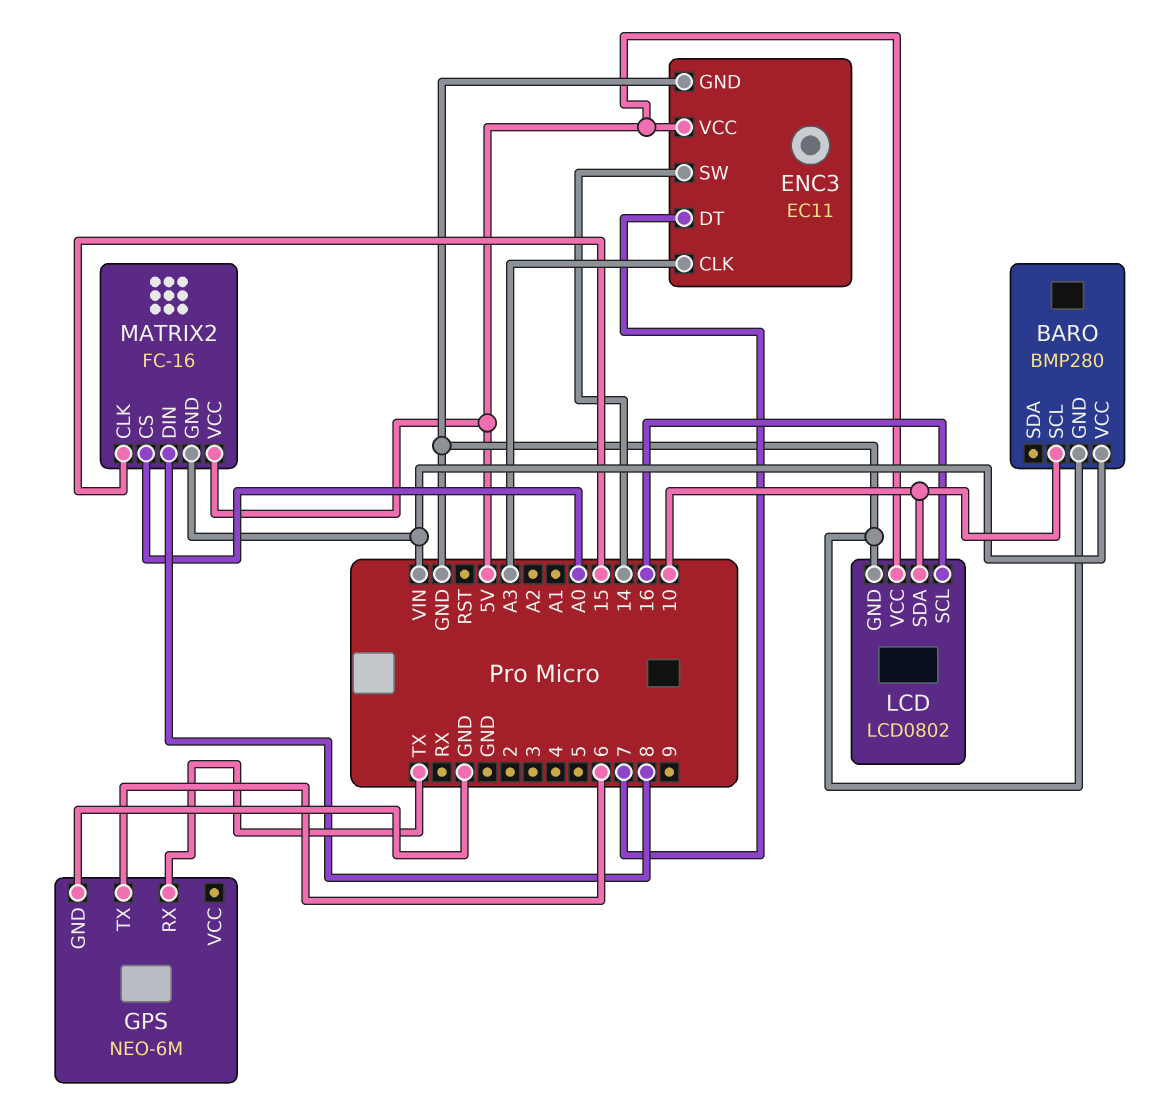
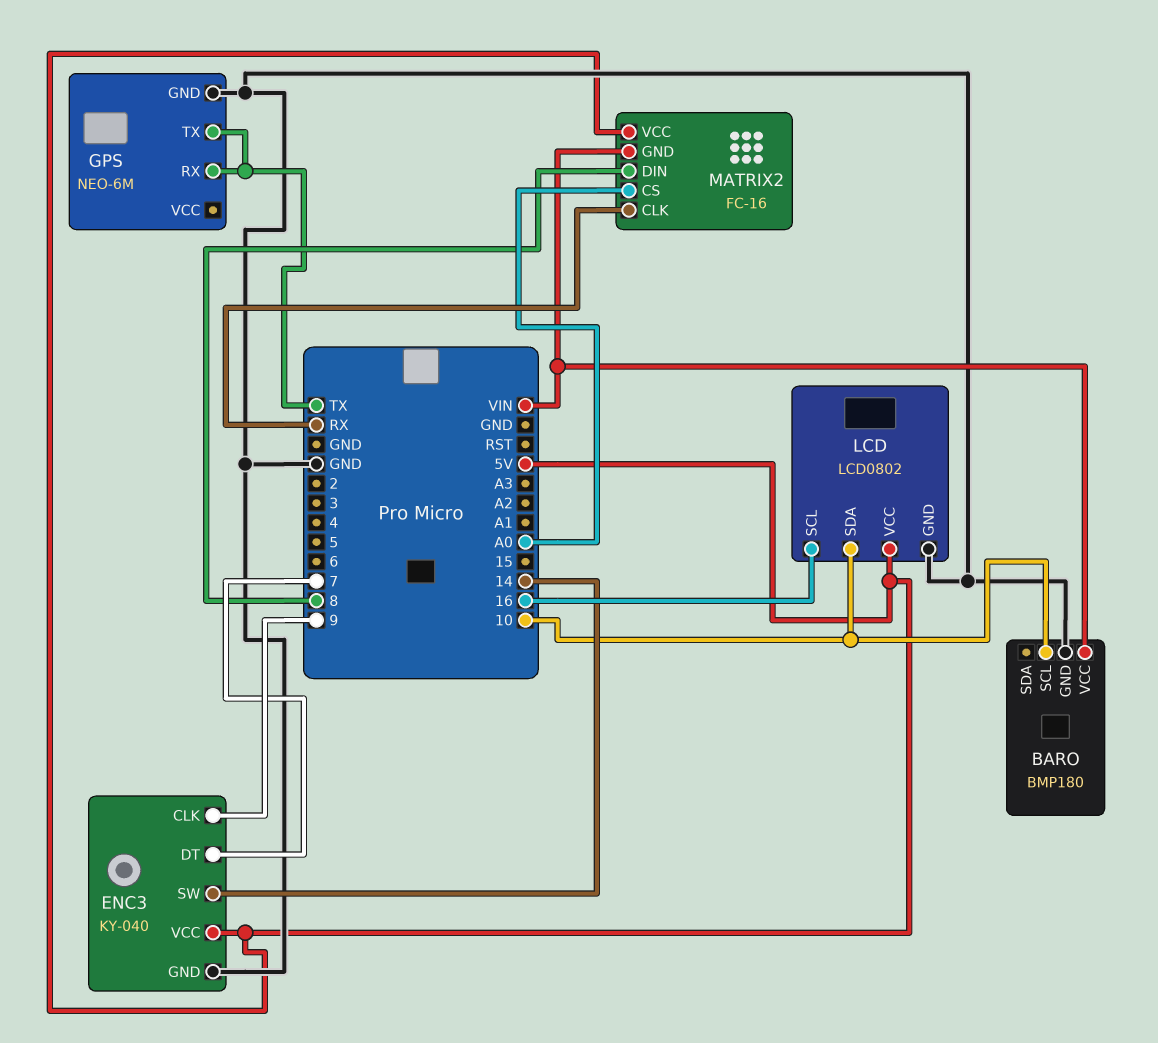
BARO: BMP280 -> BMP180
ENC3: EC11 -> KY-040
ENC3 pin CLK: A3 -> 9
GPS pin TX: 6 -> TX
MATRIX2 pin CLK: 15 -> RX

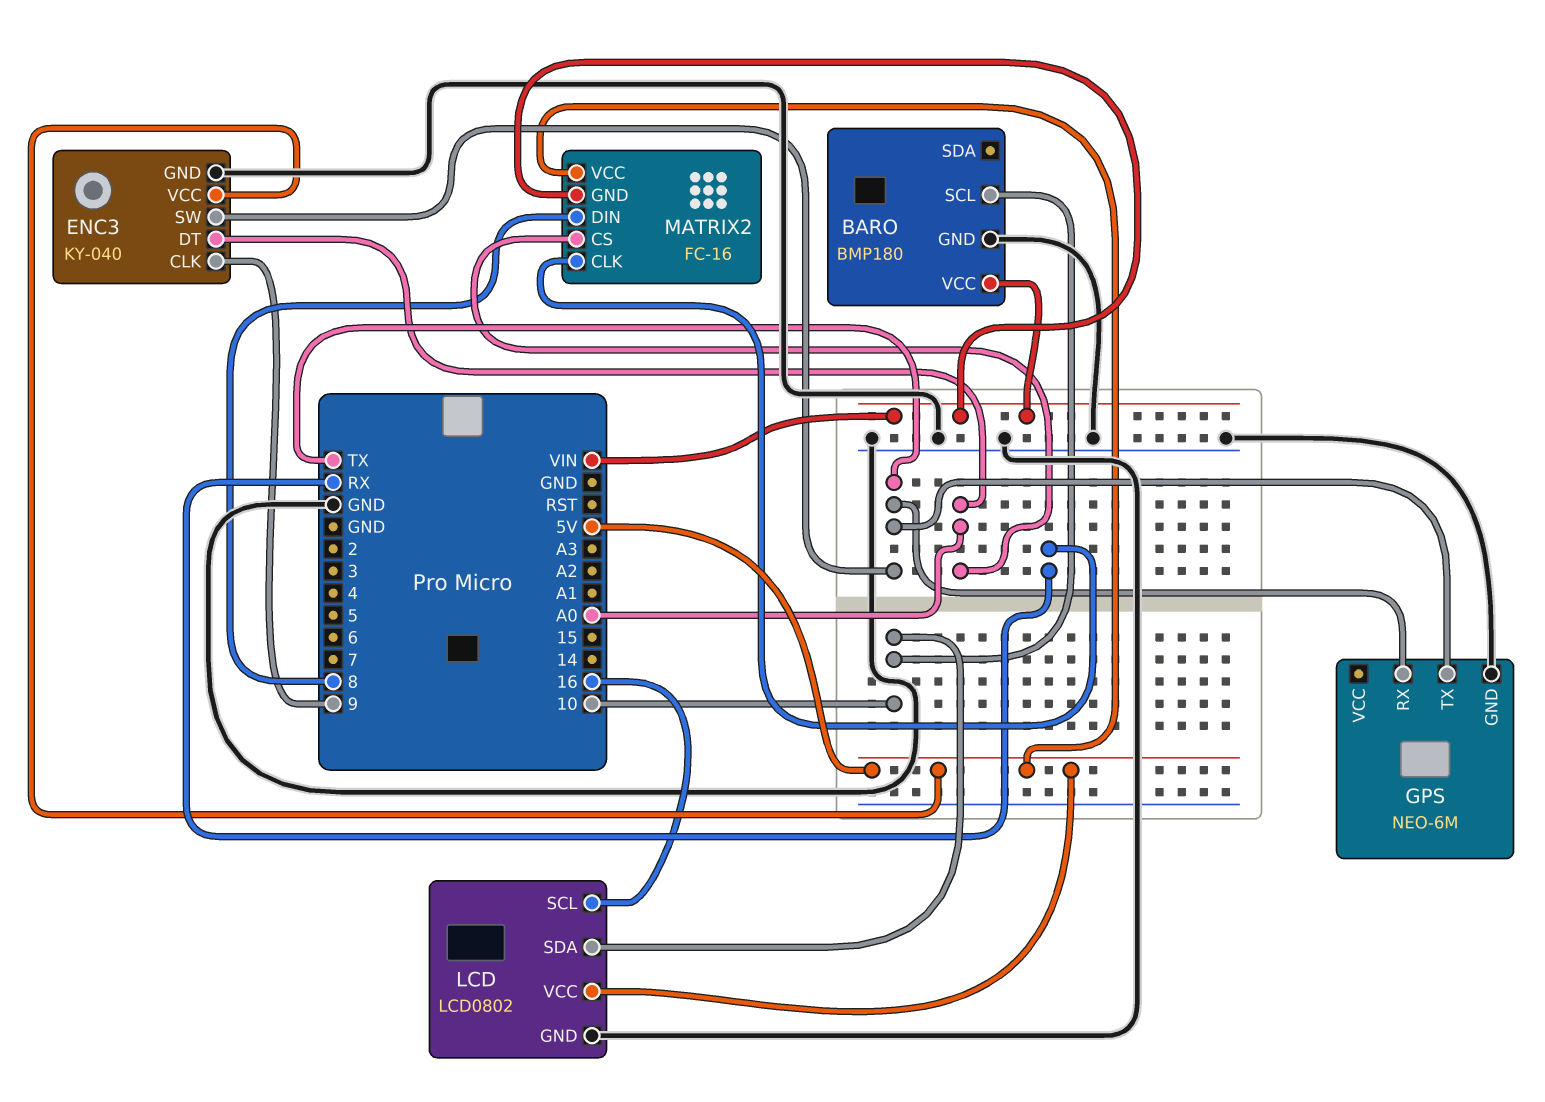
ENC3 pin DT: 7 -> A0
ENC3 pin SW: 14 -> TX

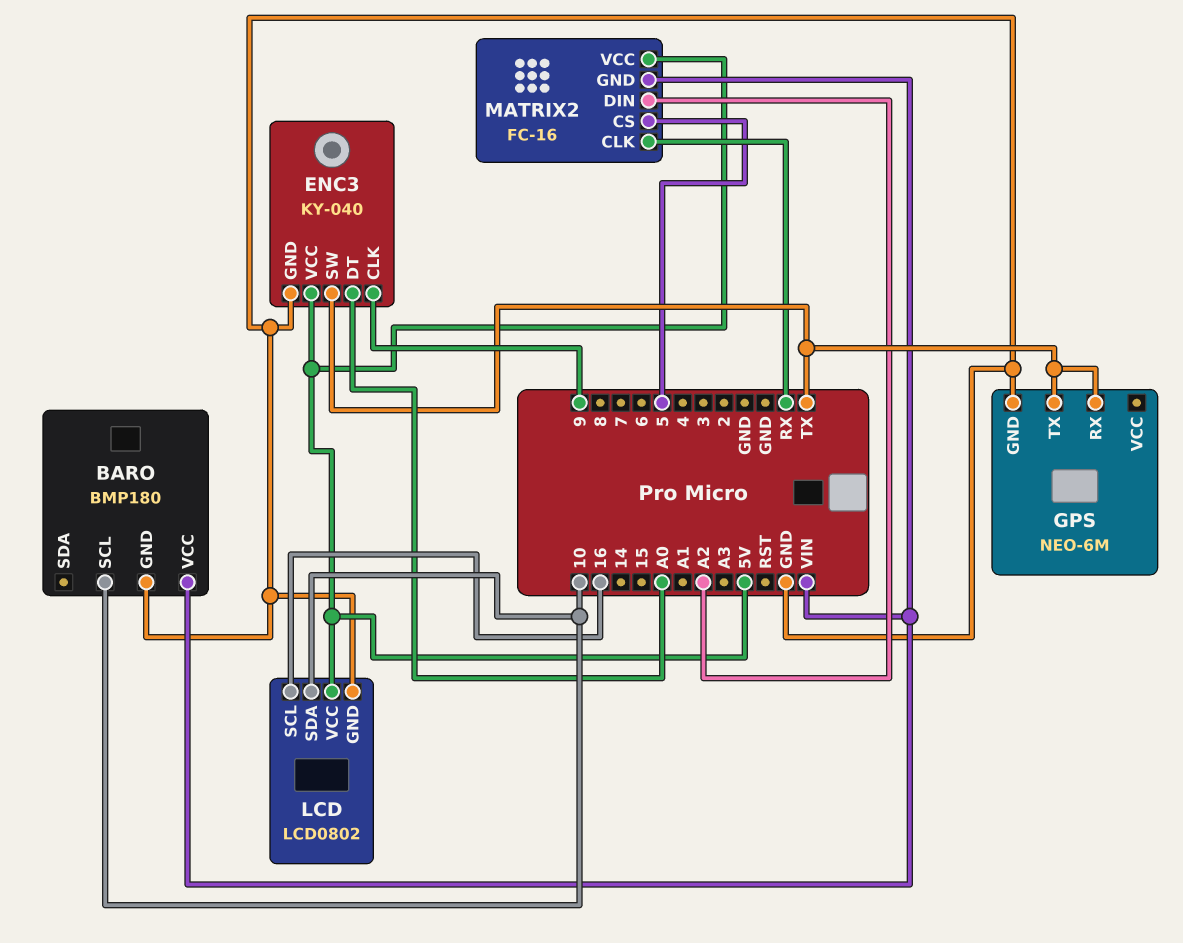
MATRIX2 pin CS: A0 -> 5
MATRIX2 pin DIN: 8 -> A2

